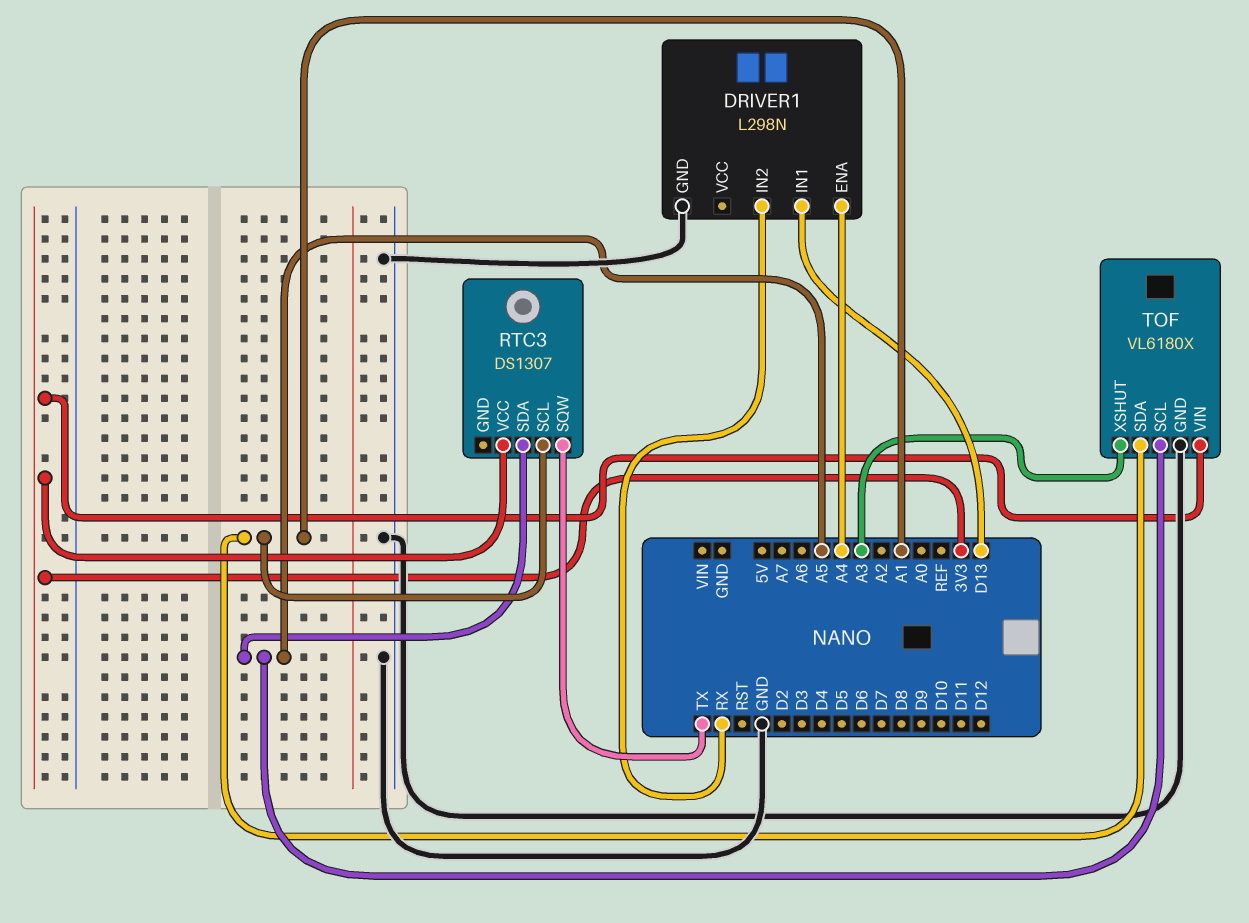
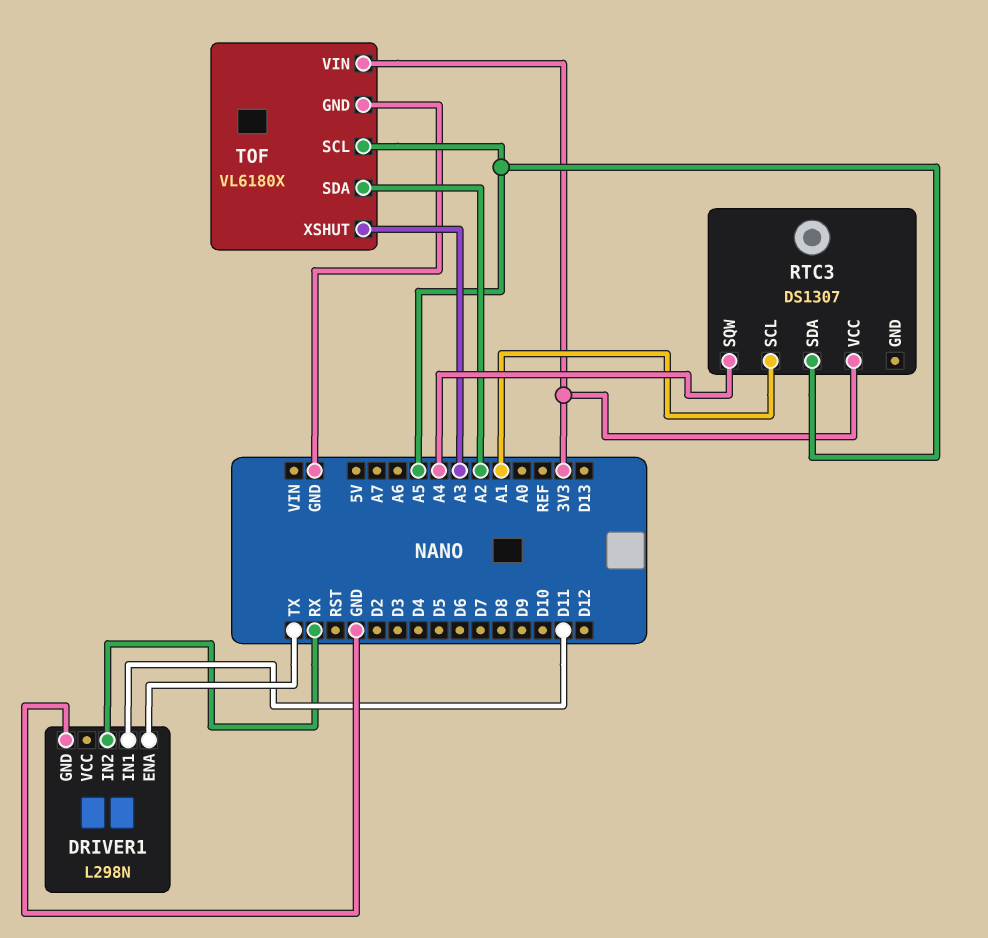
DRIVER1 pin ENA: A4 -> TX
DRIVER1 pin IN1: D13 -> D11
RTC3 pin SQW: TX -> A4
TOF pin SDA: A1 -> A2

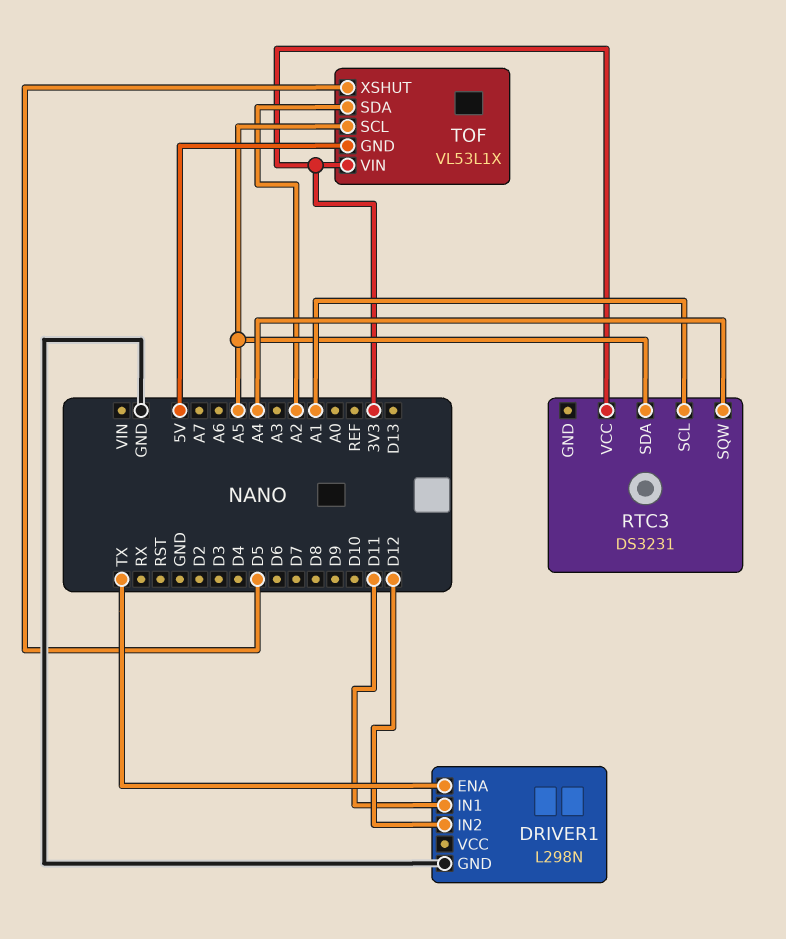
DRIVER1 pin IN2: RX -> D12
RTC3: DS1307 -> DS3231
TOF: VL6180X -> VL53L1X
TOF pin GND: GND -> 5V
TOF pin XSHUT: A3 -> D5

